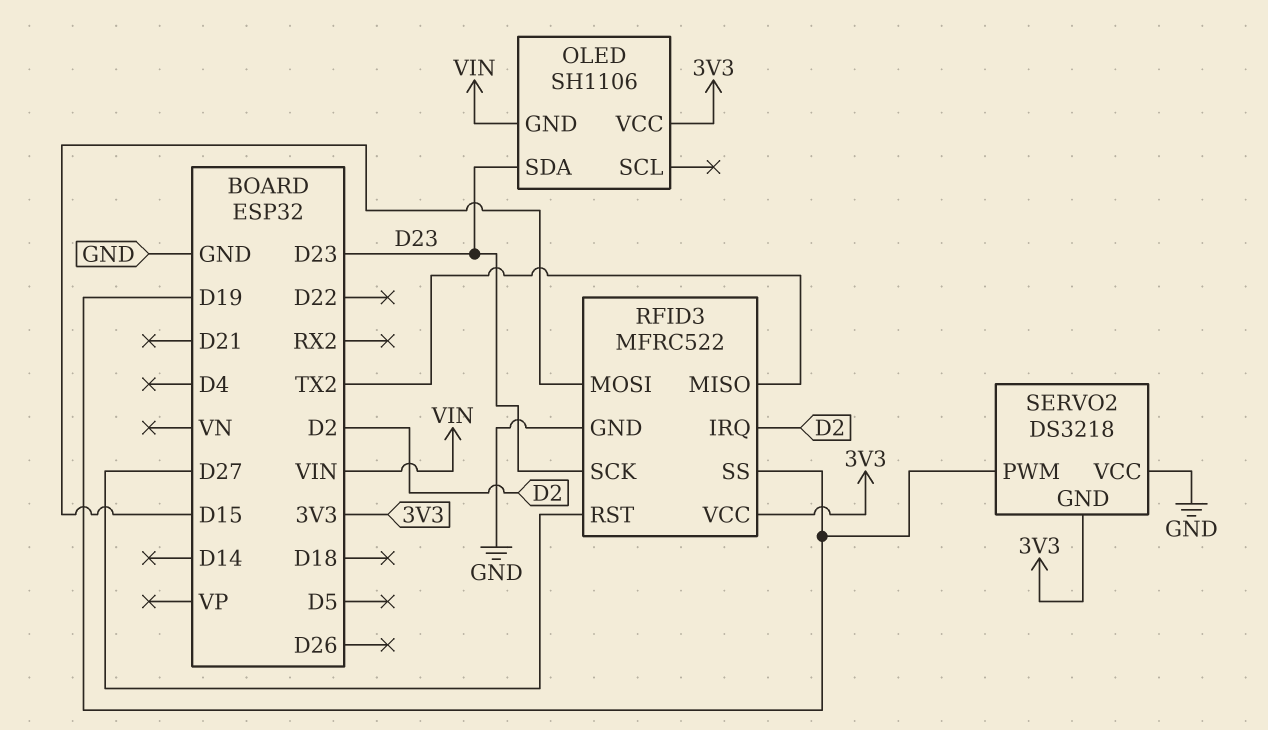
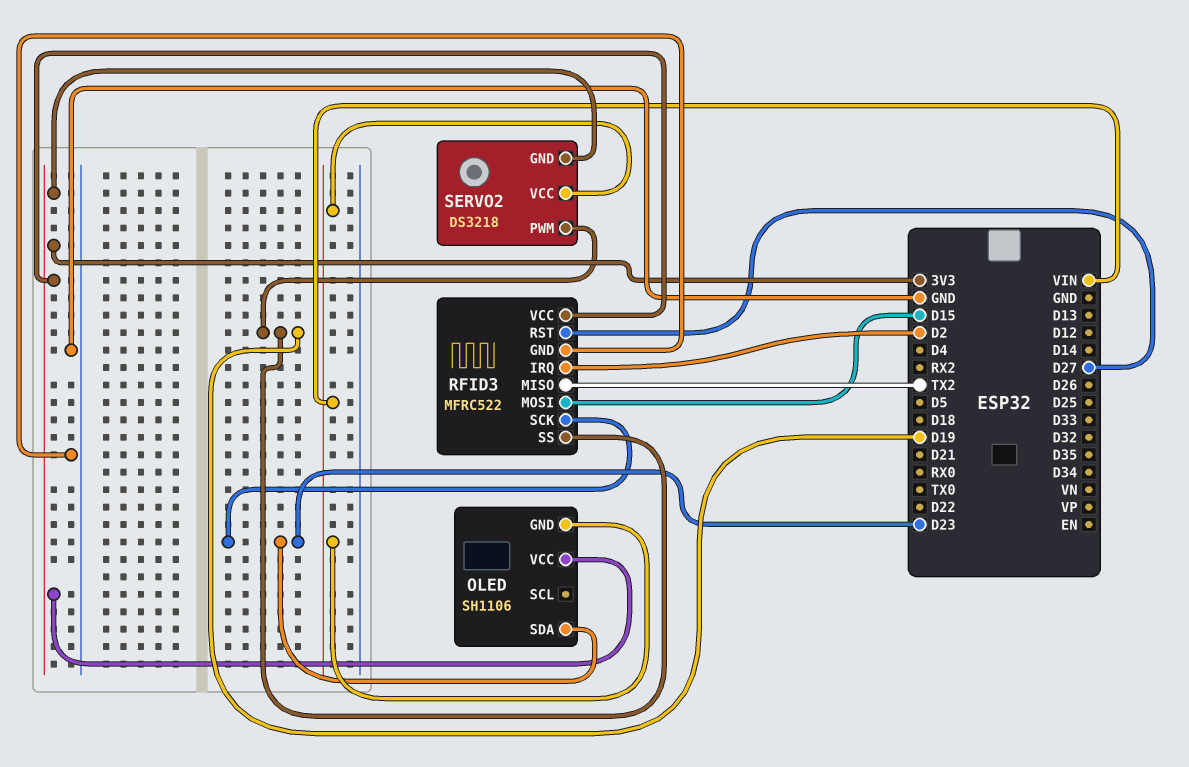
SERVO2 pin VCC: GND -> VIN

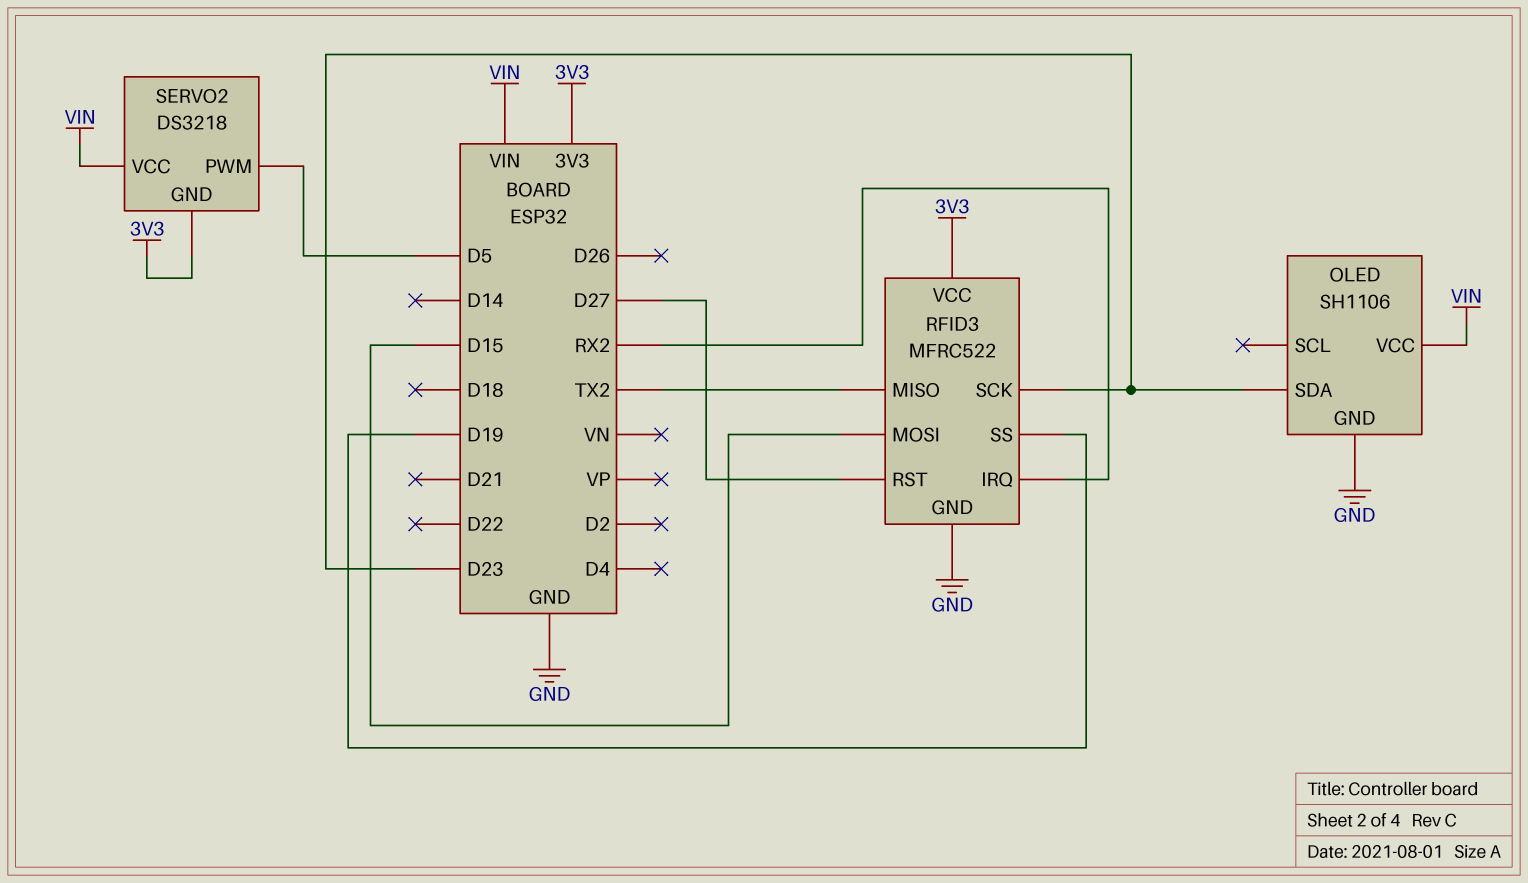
OLED pin GND: VIN -> GND
OLED pin VCC: 3V3 -> VIN
RFID3 pin IRQ: D2 -> RX2
SERVO2 pin PWM: D19 -> D5

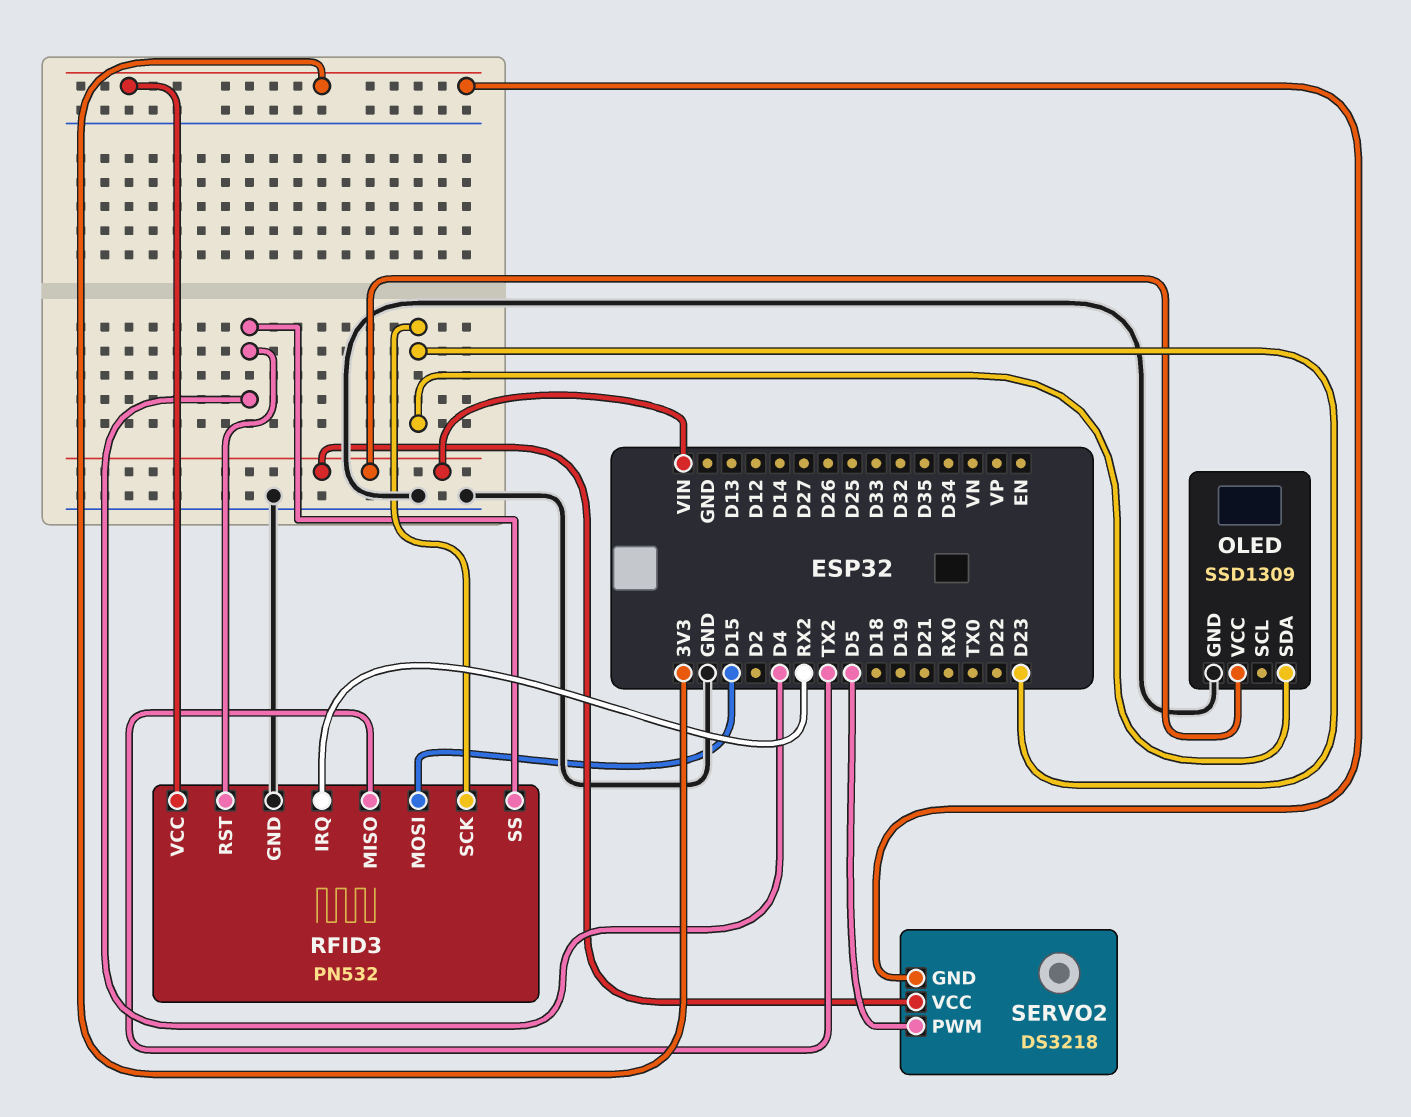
OLED: SH1106 -> SSD1309
RFID3: MFRC522 -> PN532
RFID3 pin RST: D27 -> D4
RFID3 pin SS: D19 -> D4

